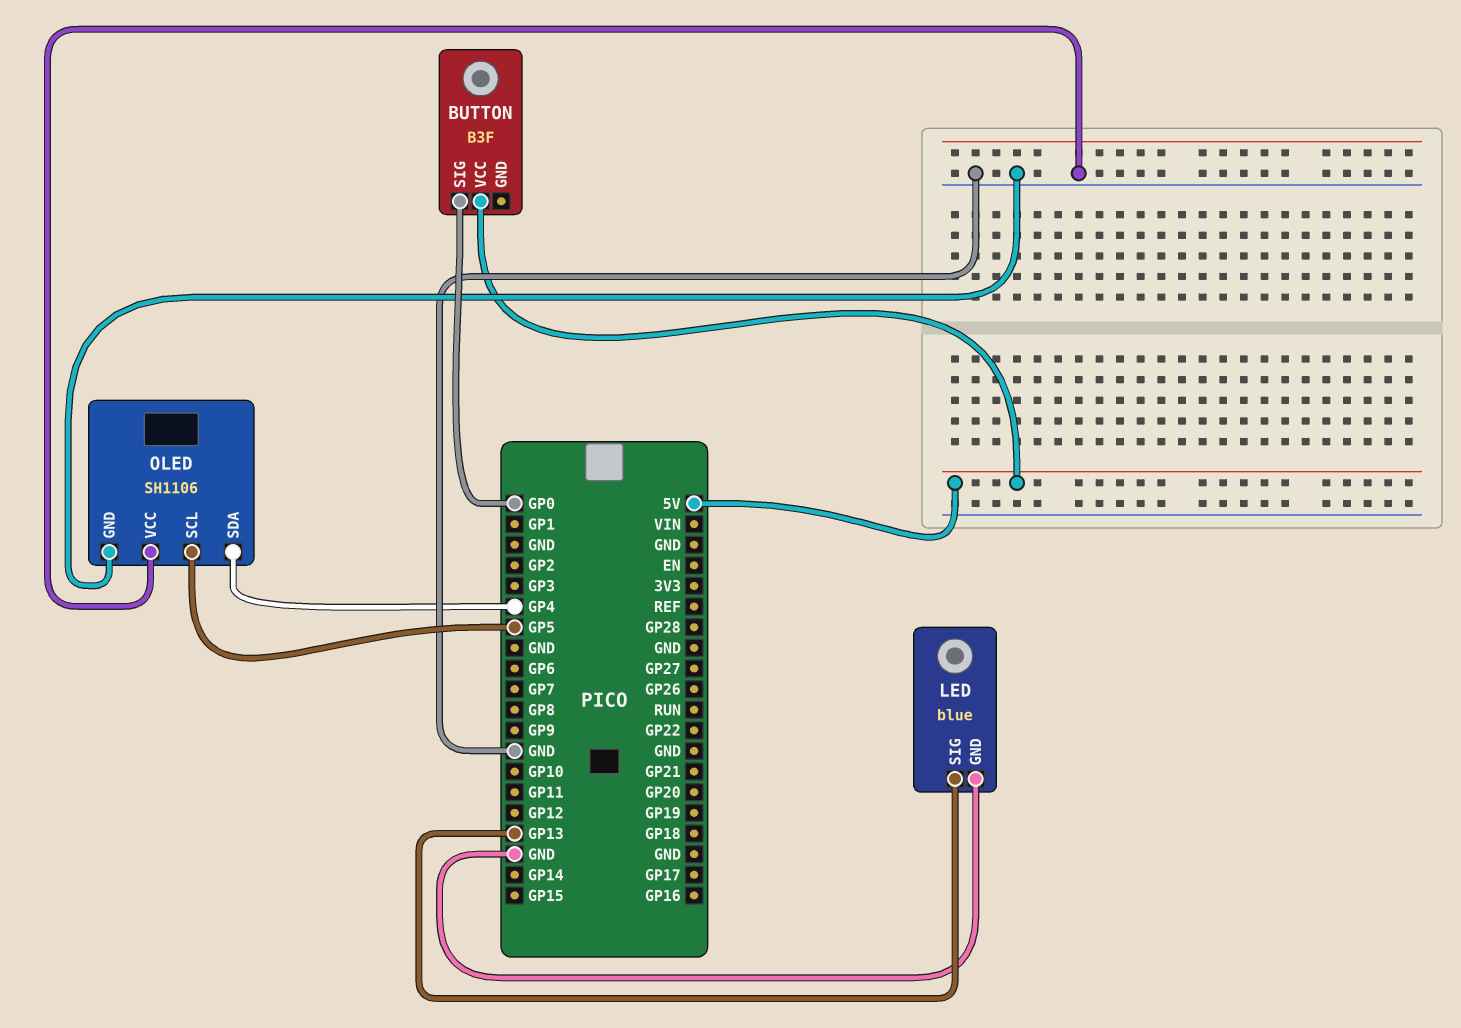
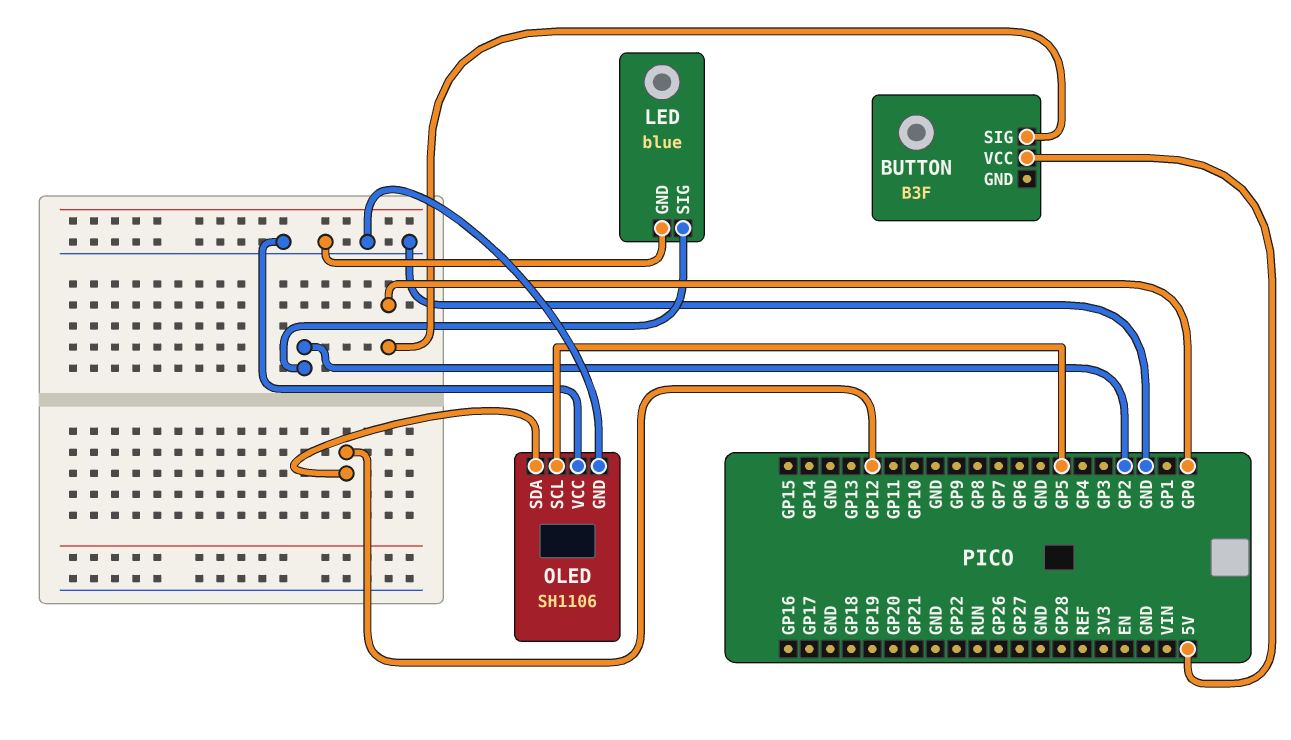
LED pin SIG: GP13 -> GP2
OLED pin SDA: GP4 -> GP12

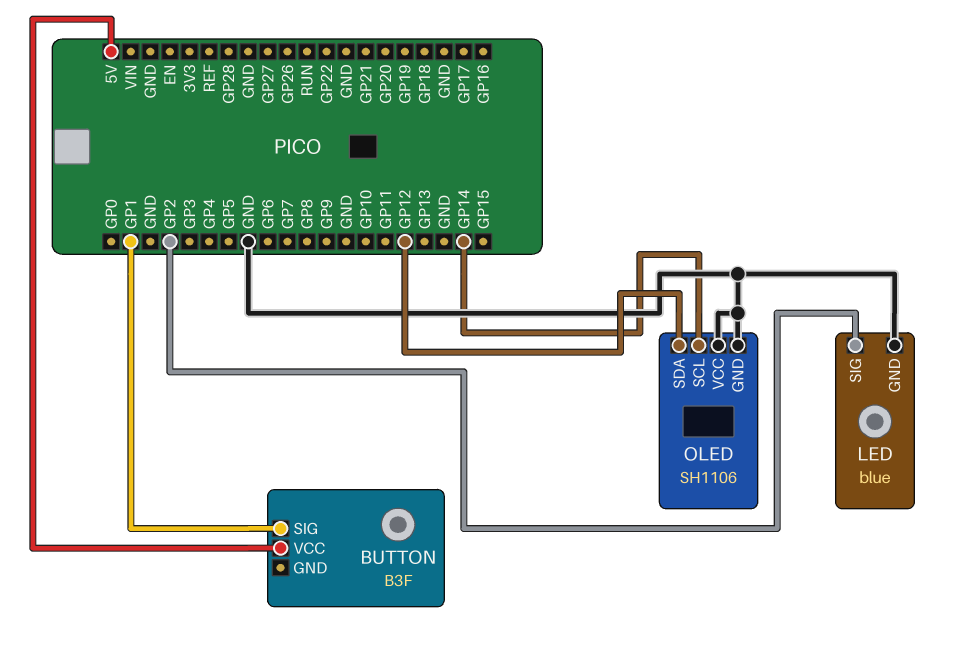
BUTTON pin SIG: GP0 -> GP1
OLED pin SCL: GP5 -> GP14

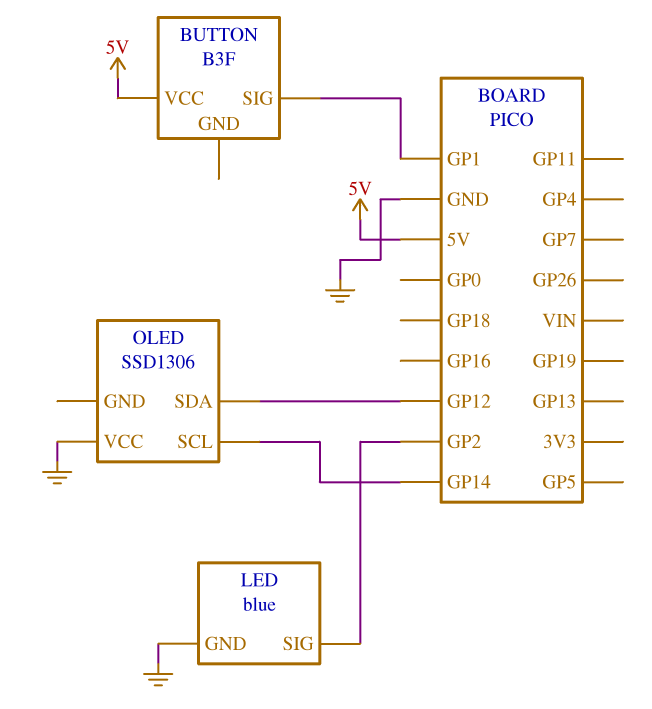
OLED: SH1106 -> SSD1306
OLED pin GND: GND -> none

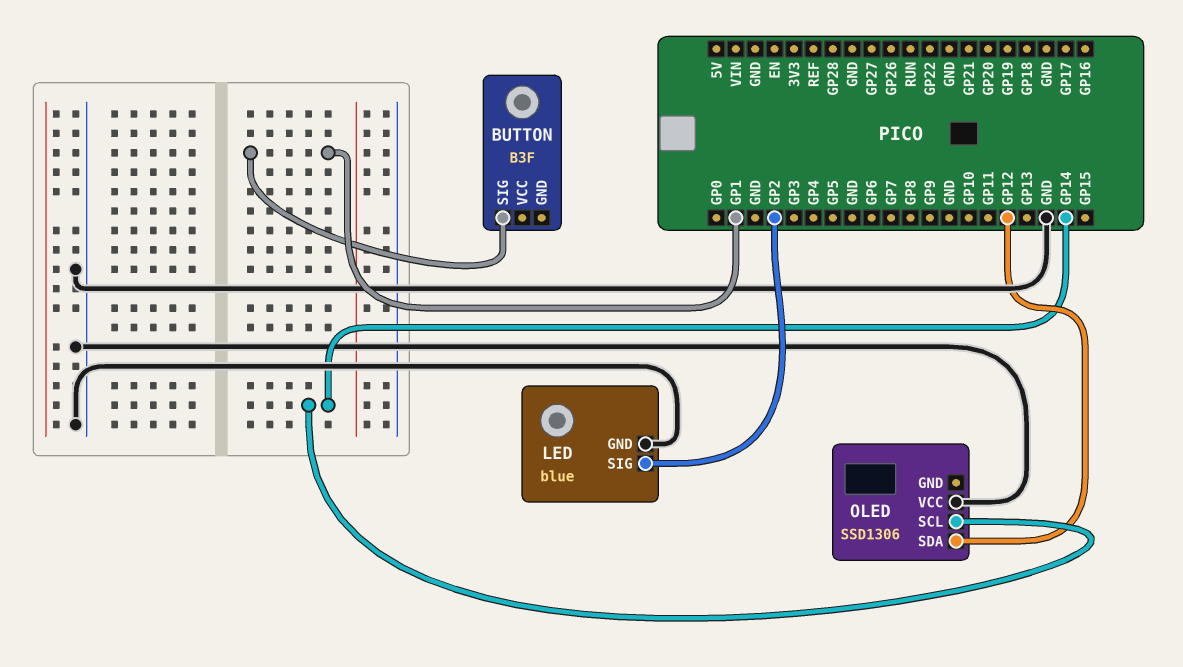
BUTTON pin VCC: 5V -> none

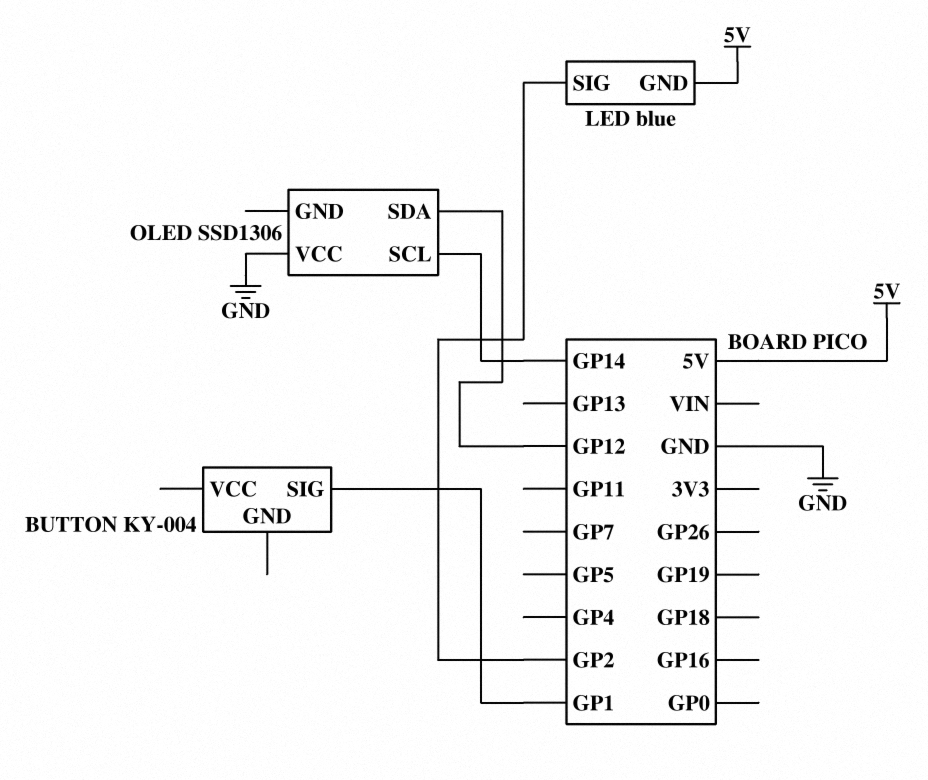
BUTTON: B3F -> KY-004
LED pin GND: GND -> 5V

